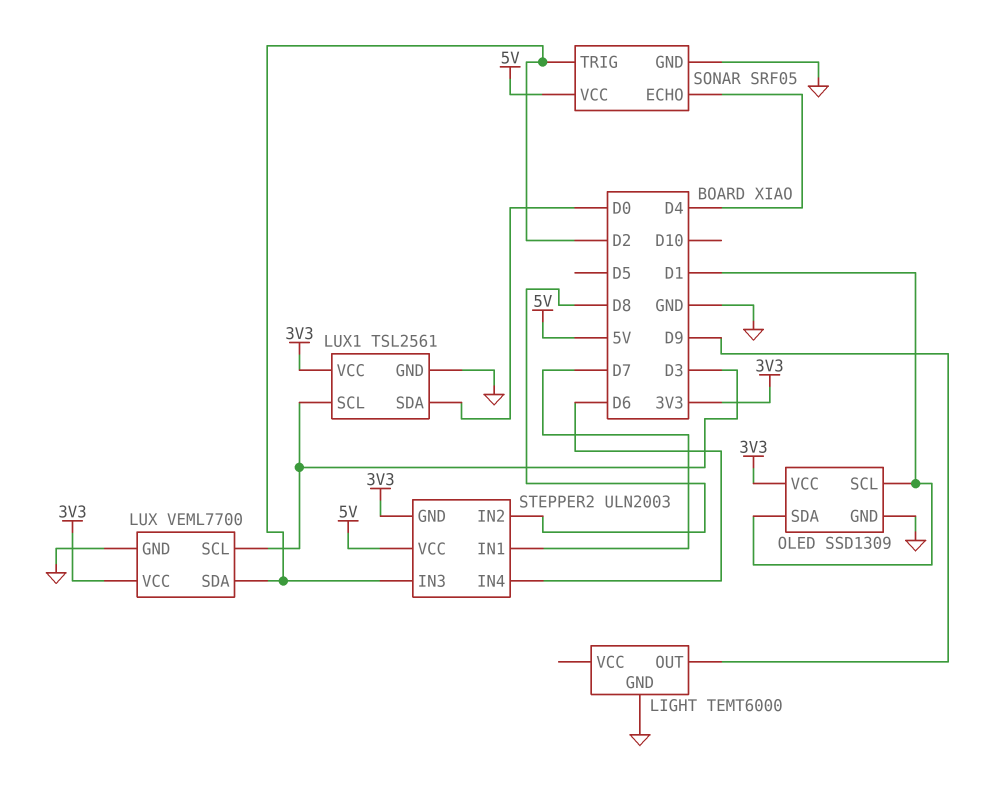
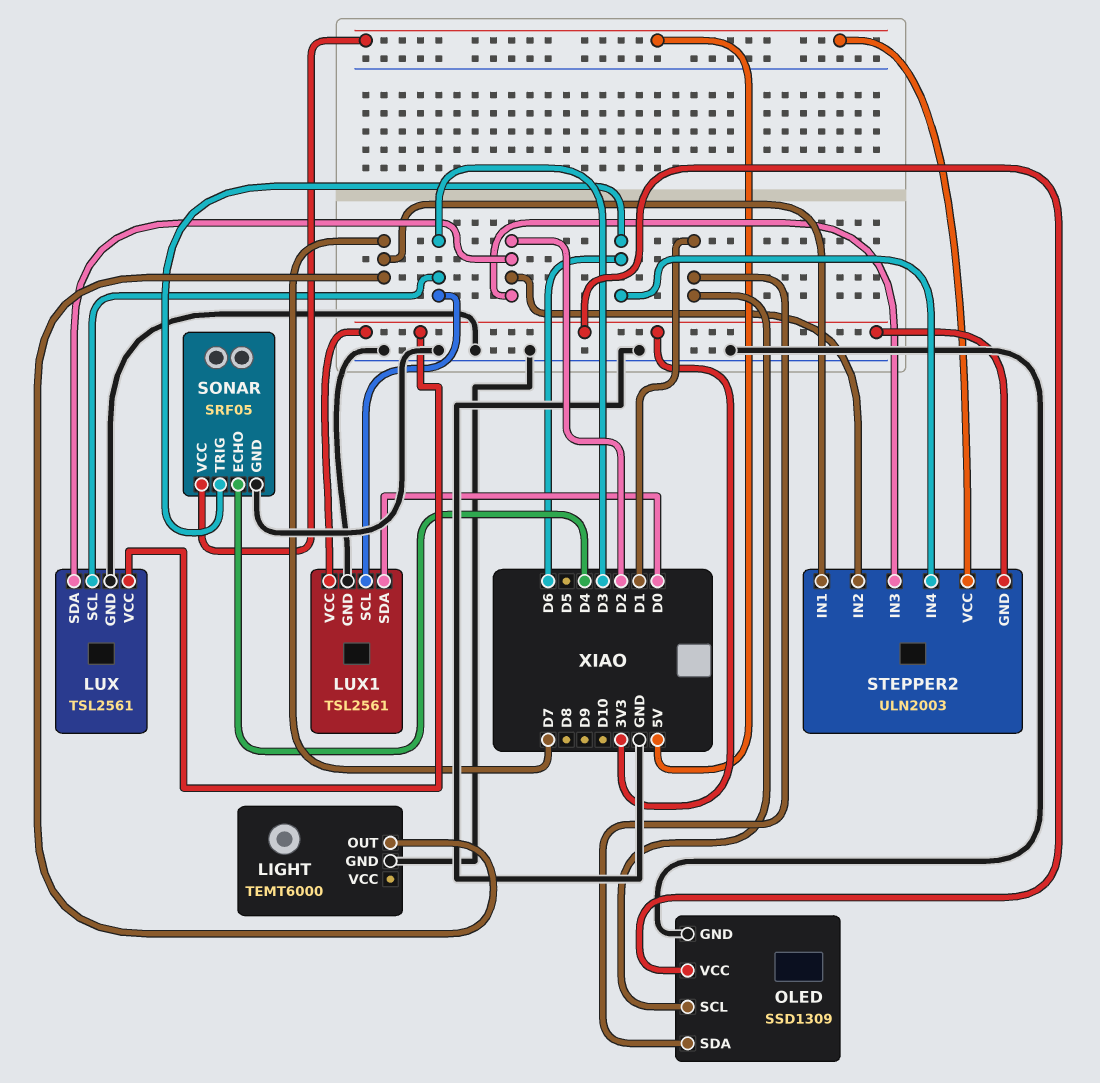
LIGHT pin OUT: D9 -> D7
LUX: VEML7700 -> TSL2561
SONAR pin TRIG: D2 -> D6
STEPPER2 pin IN2: D8 -> D2

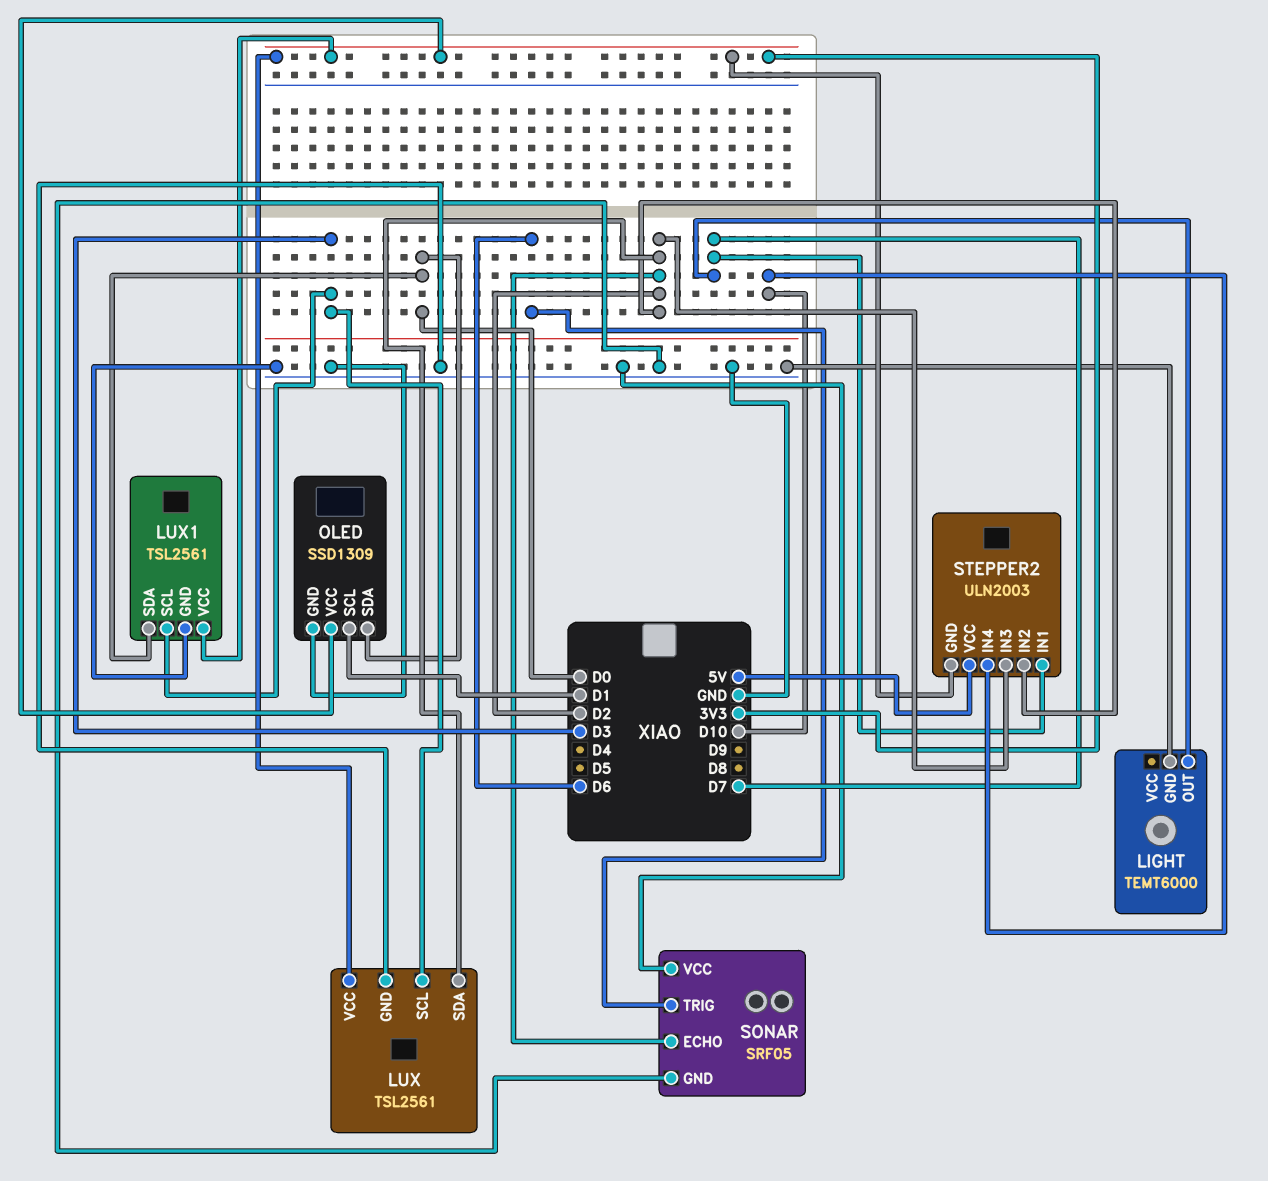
OLED pin SDA: D1 -> D0
SONAR pin ECHO: D4 -> D2
SONAR pin VCC: 5V -> GND
STEPPER2 pin IN4: D6 -> D10

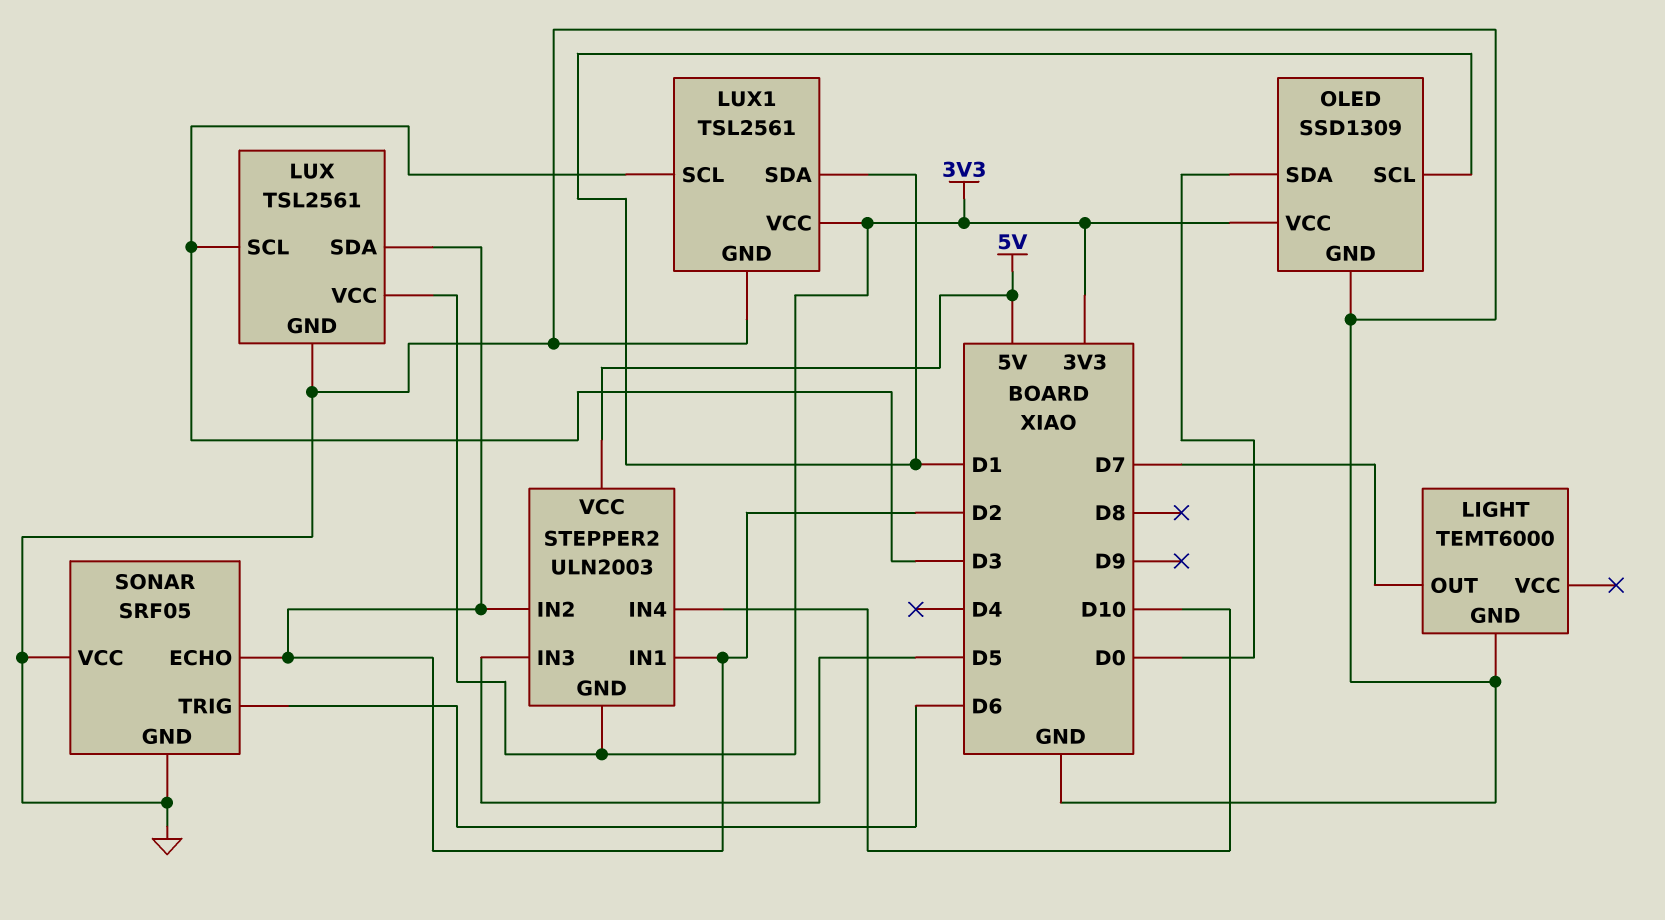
LUX1 pin SDA: D0 -> D1
STEPPER2 pin IN1: D7 -> D2
STEPPER2 pin IN3: D2 -> D5

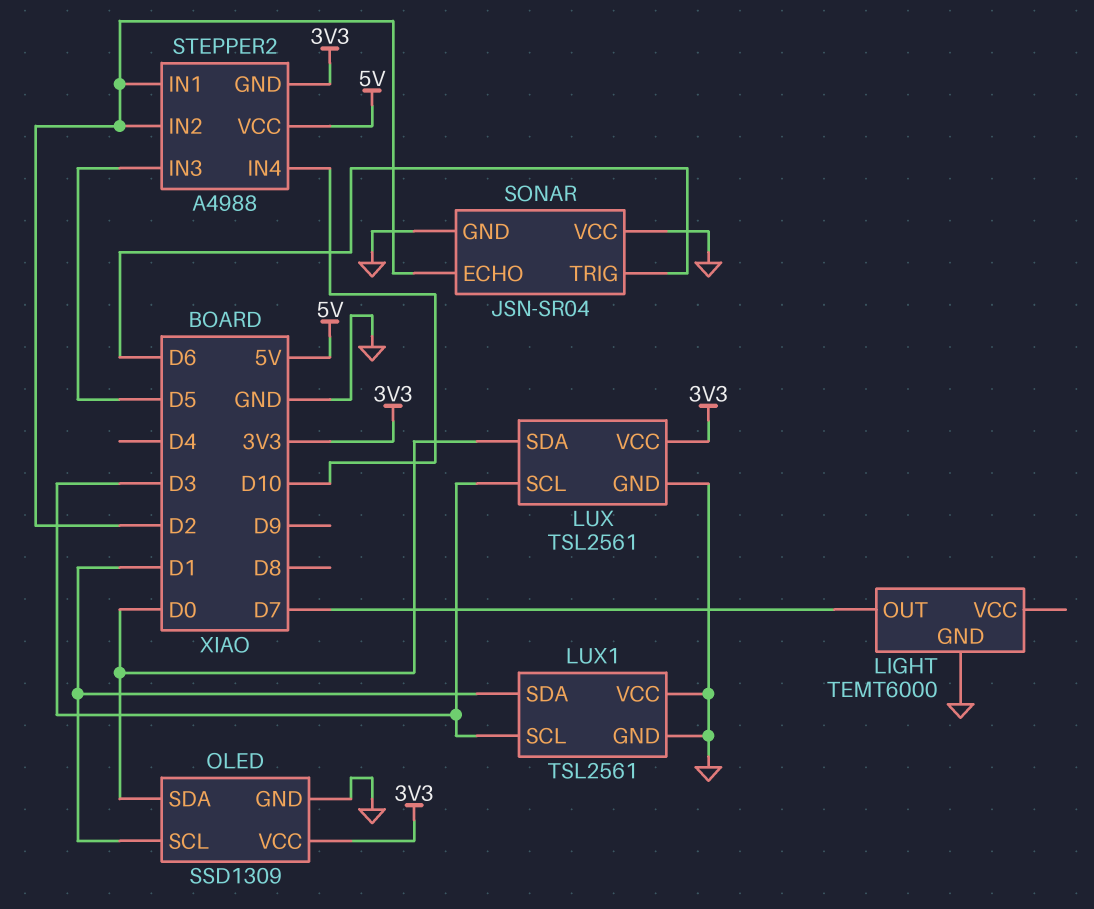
LUX pin SDA: D2 -> D0
LUX1 pin VCC: 3V3 -> GND
SONAR: SRF05 -> JSN-SR04
STEPPER2: ULN2003 -> A4988

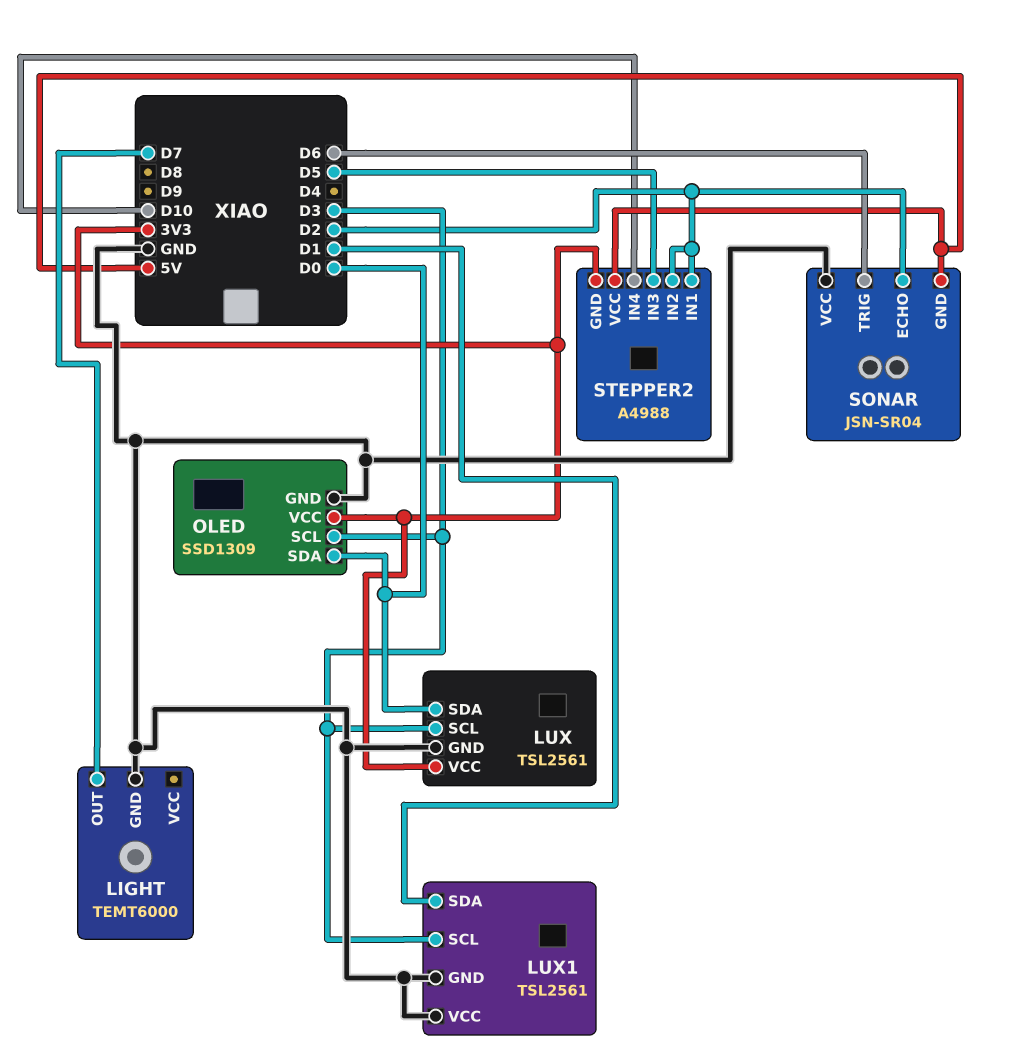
OLED pin SCL: D1 -> D3
SONAR pin GND: GND -> 5V

